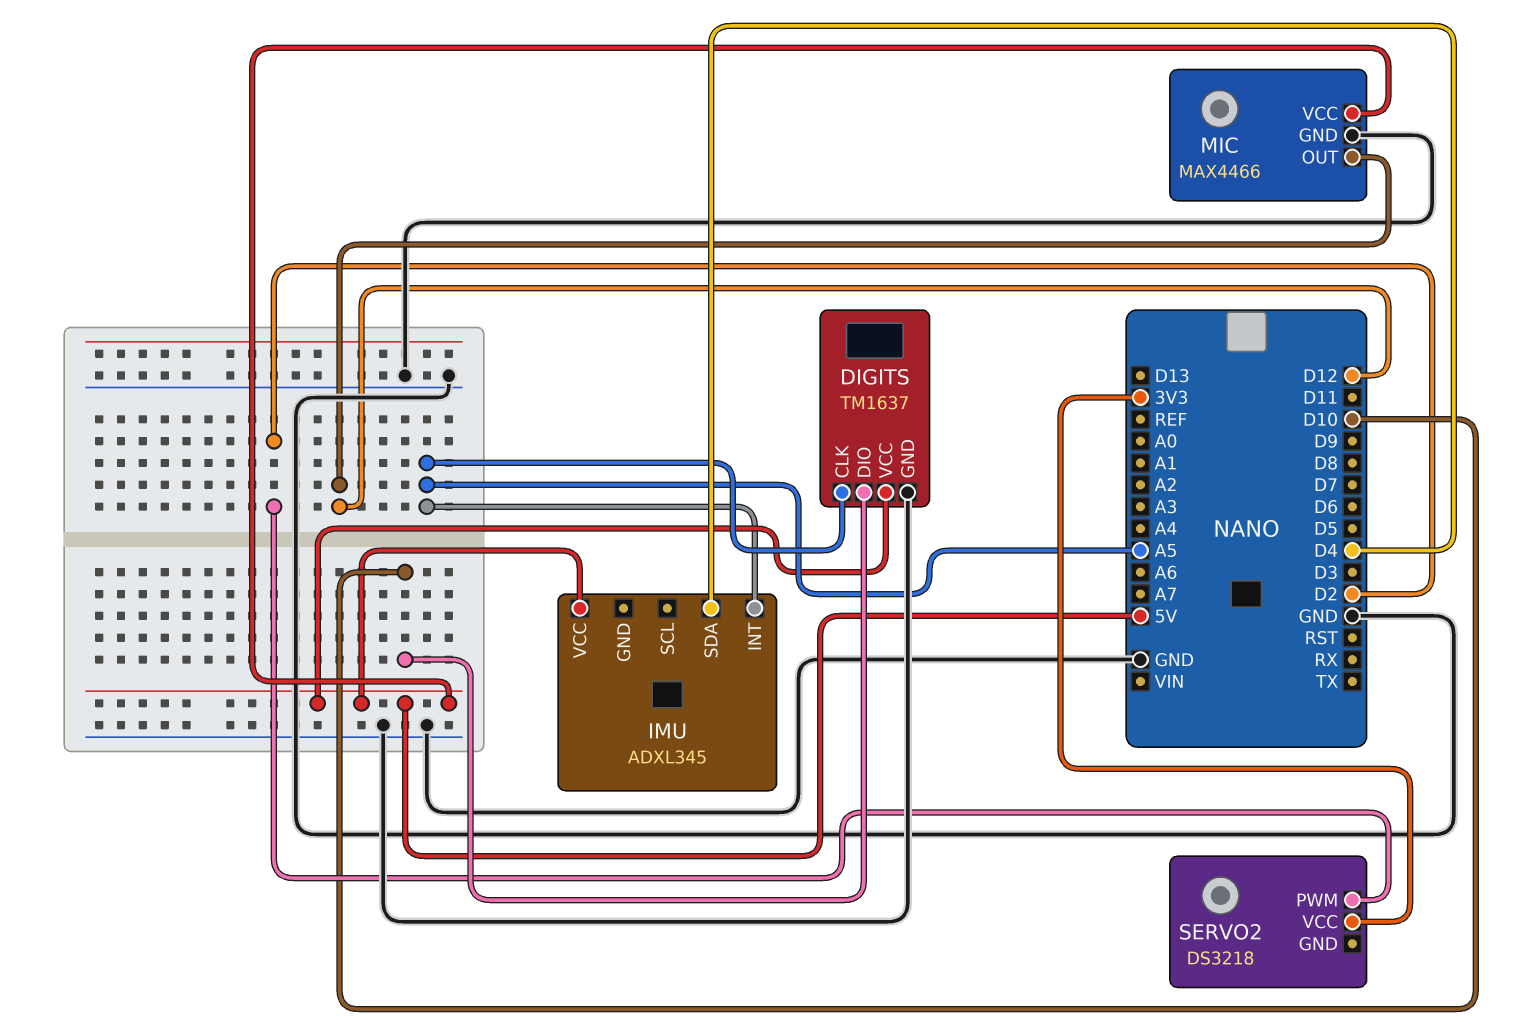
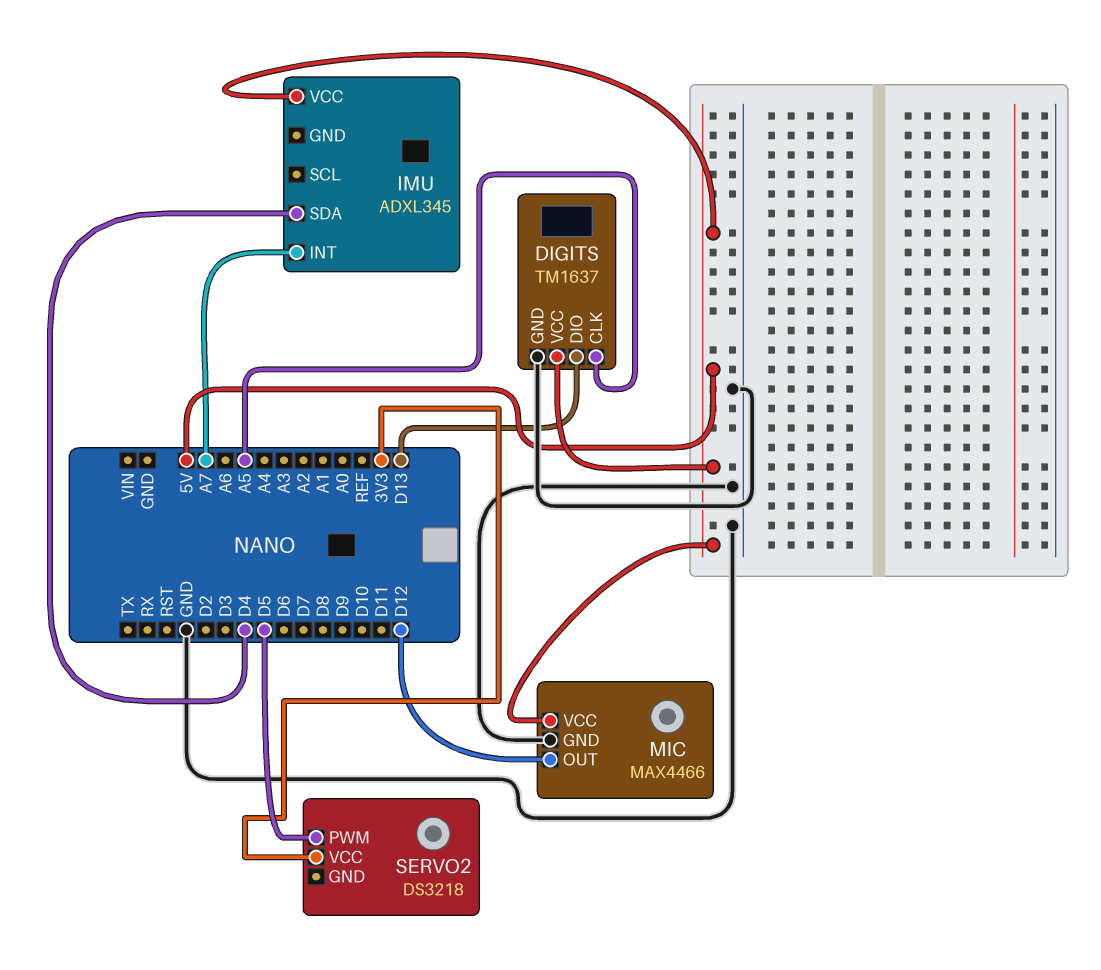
DIGITS pin DIO: D10 -> D13
IMU pin INT: A5 -> A7
SERVO2 pin PWM: D2 -> D5

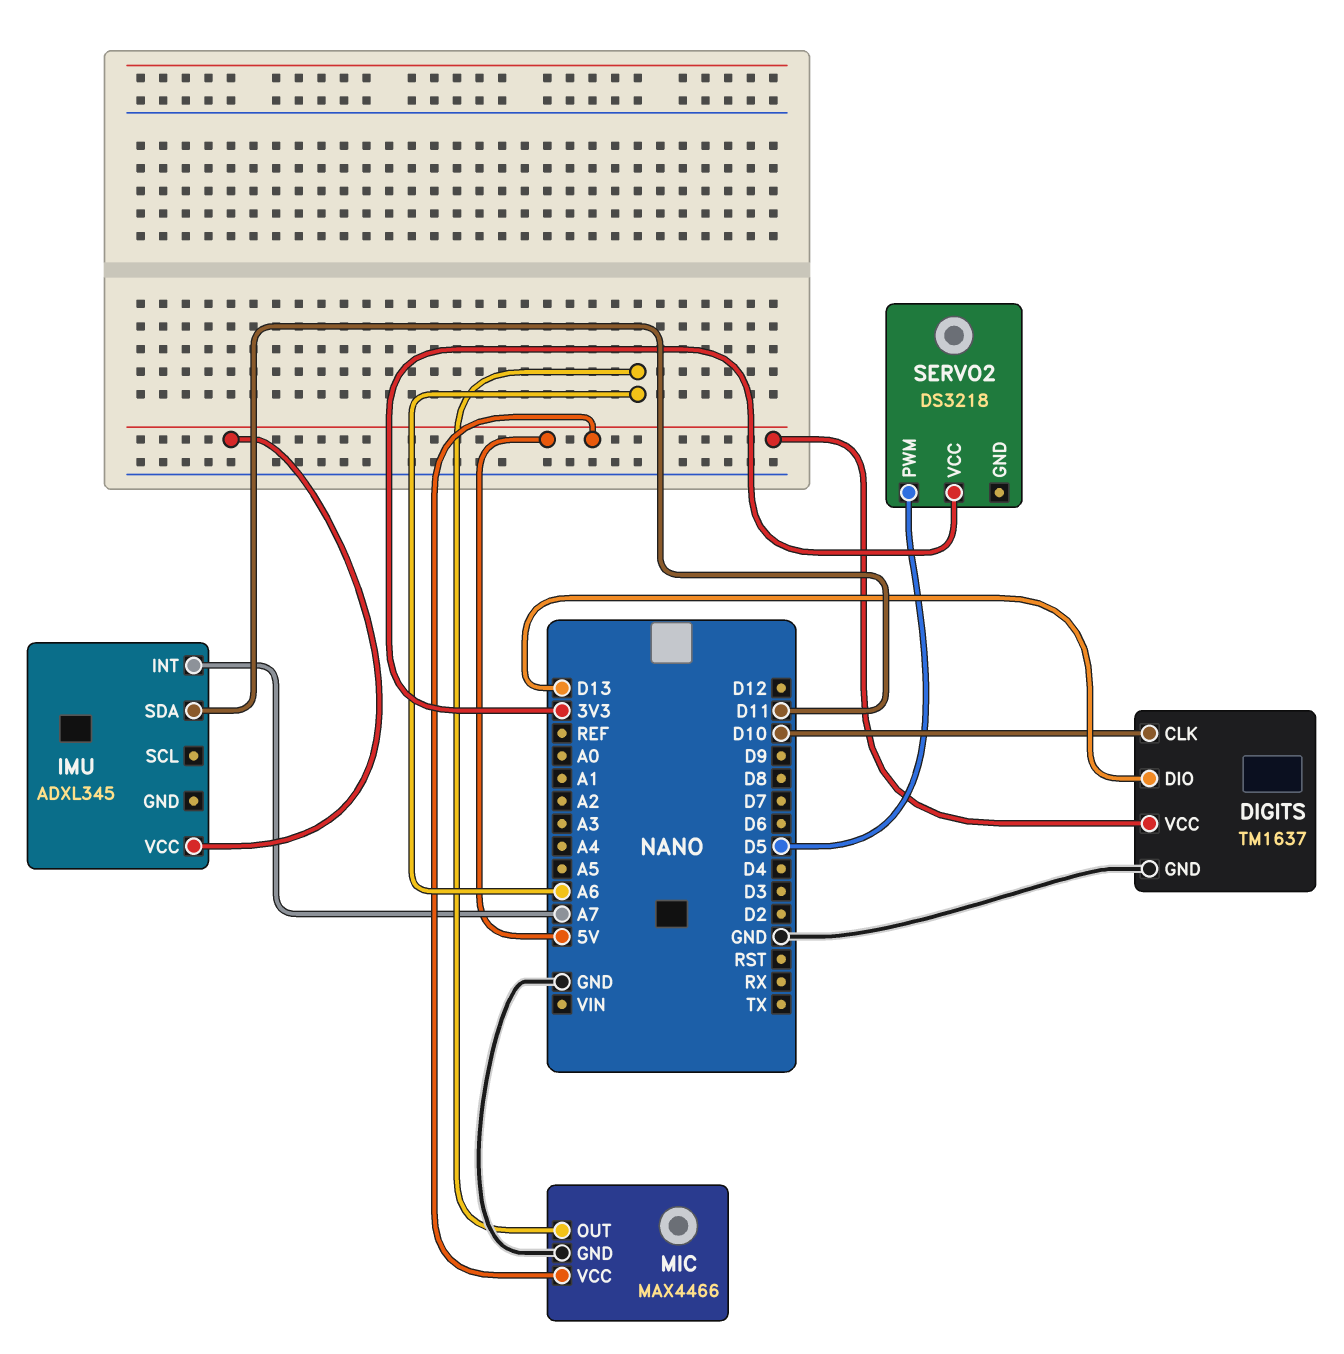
DIGITS pin CLK: A5 -> D10
IMU pin SDA: D4 -> D11
MIC pin OUT: D12 -> A6

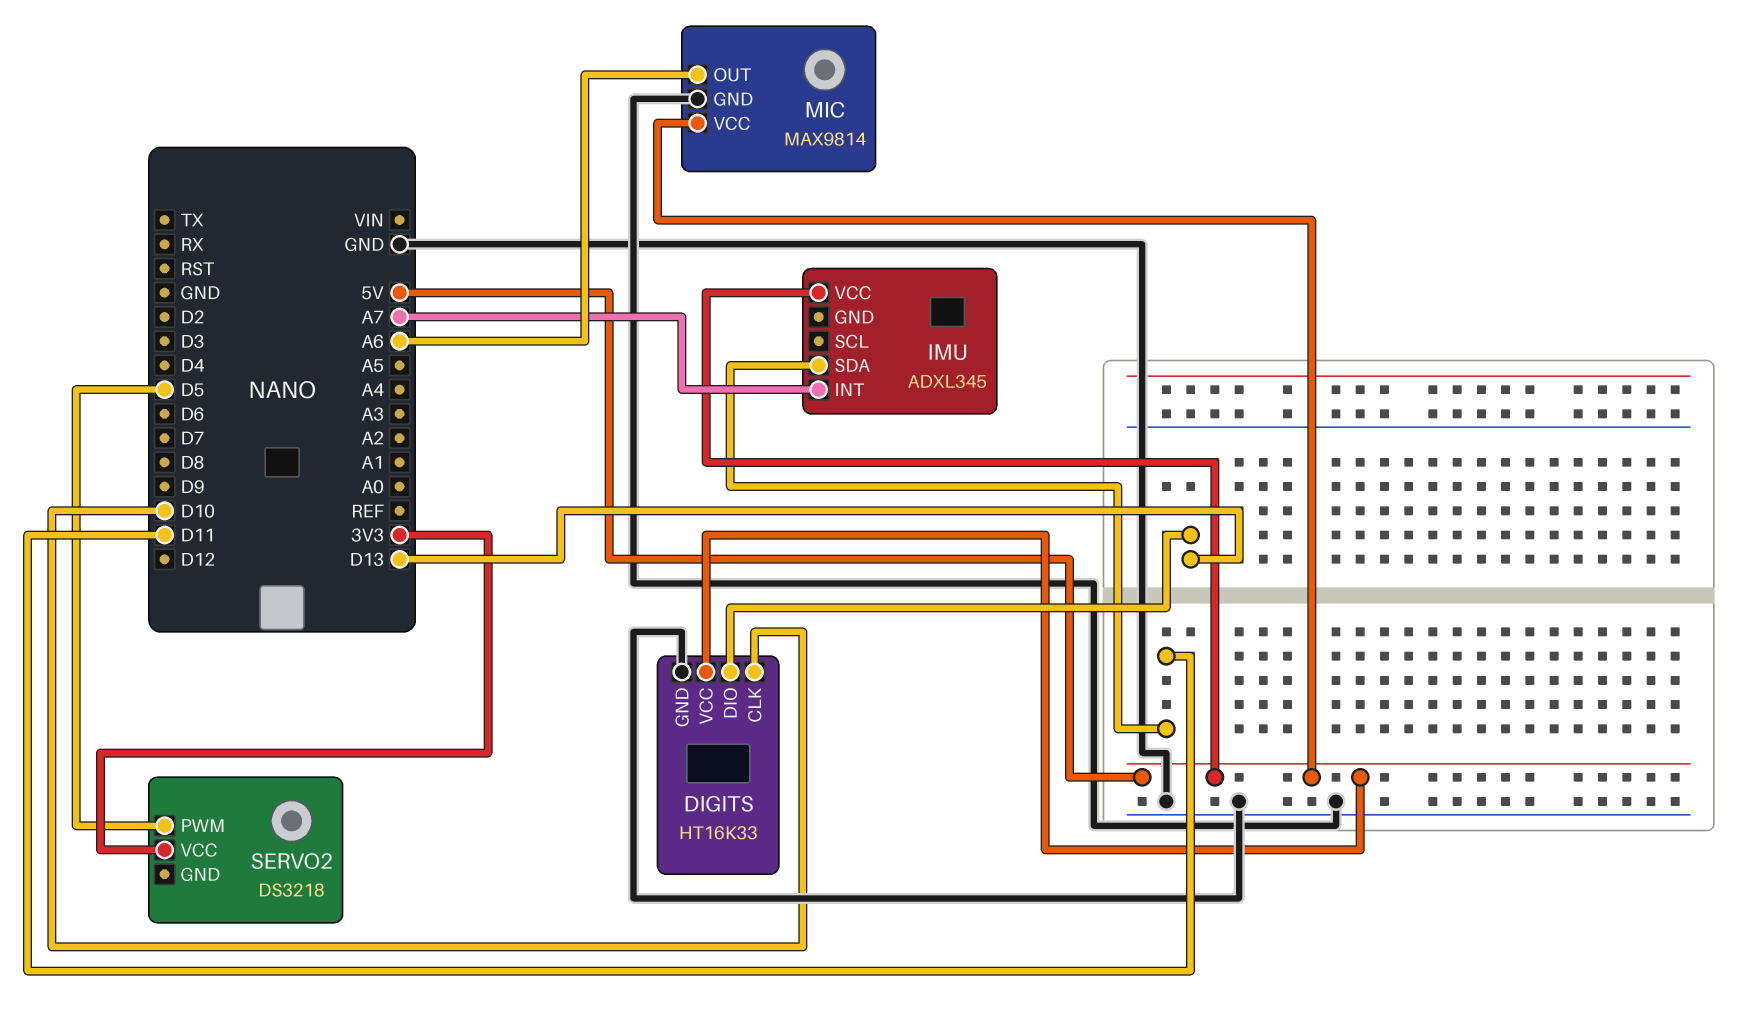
DIGITS: TM1637 -> HT16K33
MIC: MAX4466 -> MAX9814

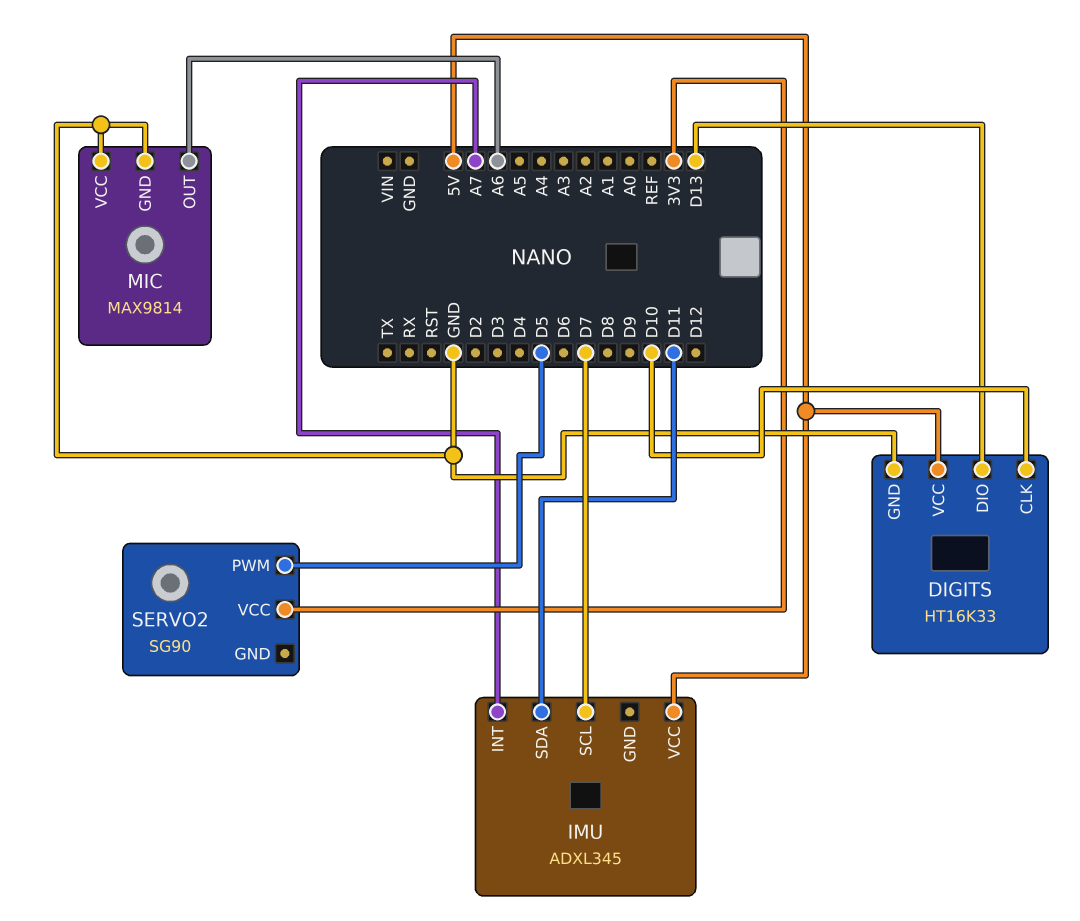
IMU pin SCL: none -> D7
MIC pin VCC: 5V -> GND
SERVO2: DS3218 -> SG90

